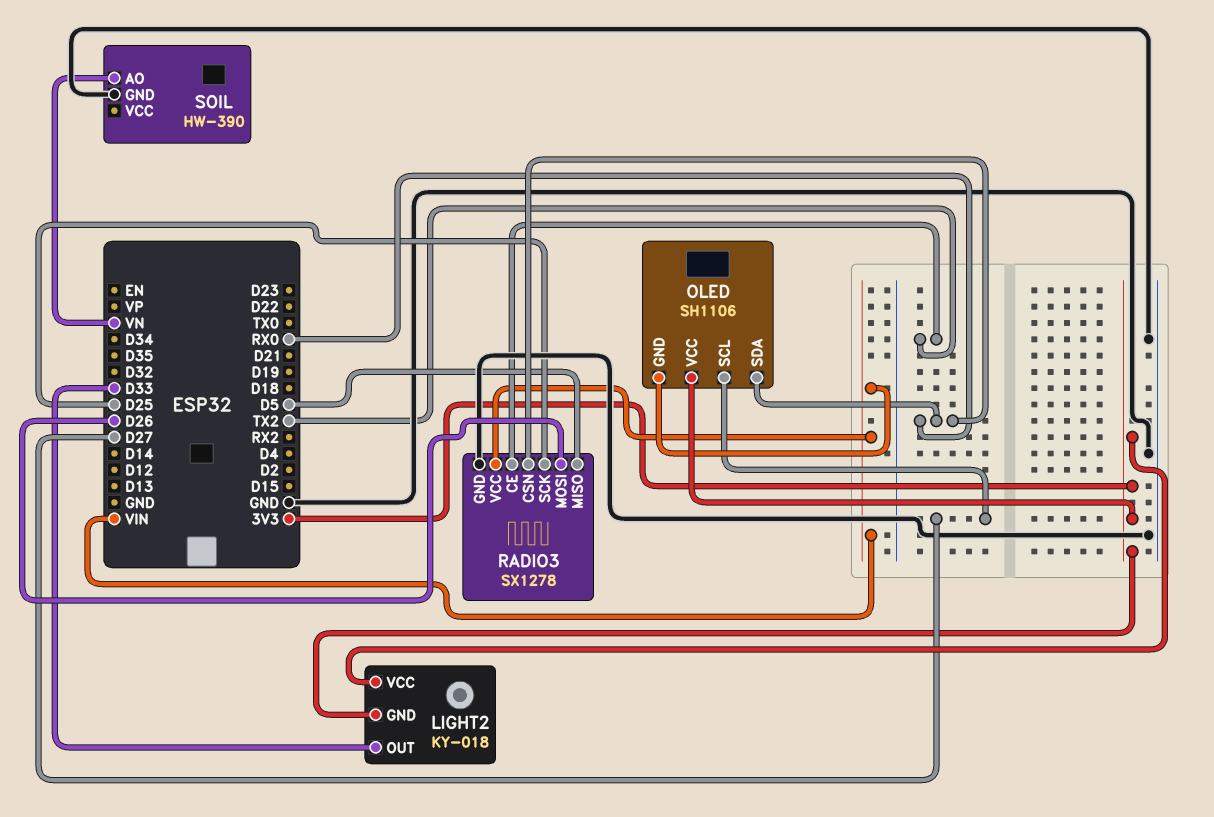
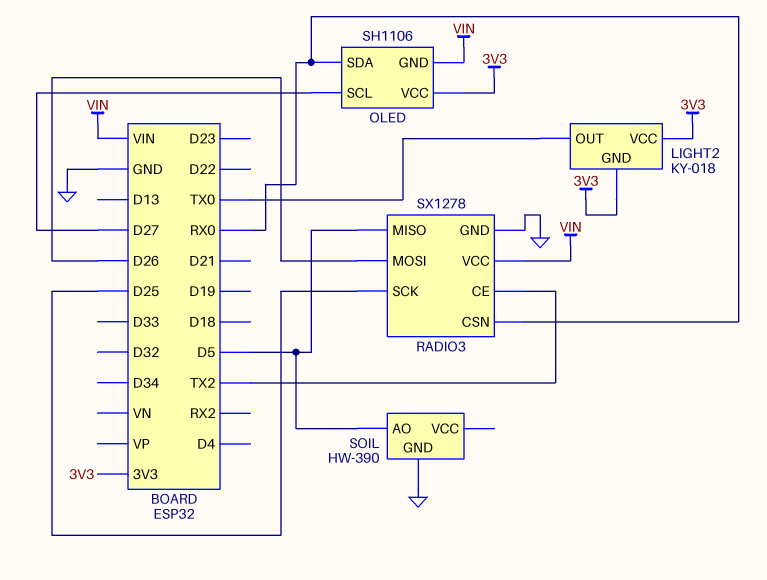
LIGHT2 pin OUT: D33 -> TX0
SOIL pin AO: VN -> D5

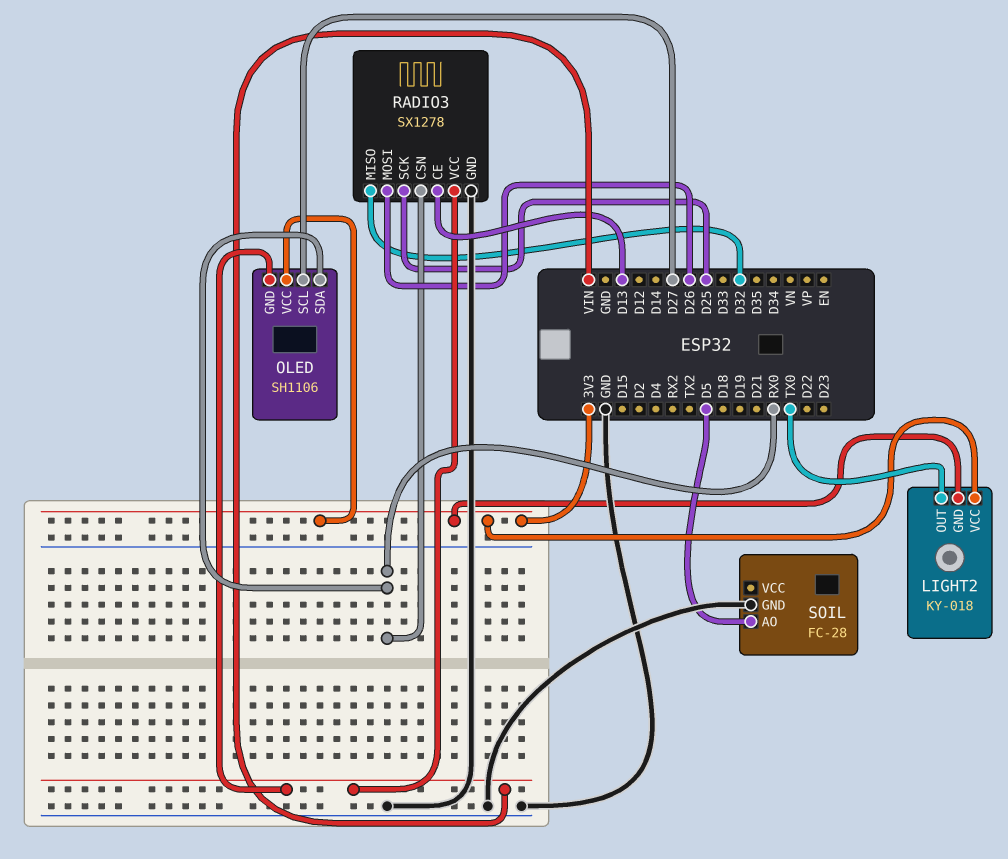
RADIO3 pin CE: TX2 -> D13
RADIO3 pin MISO: D5 -> D32
SOIL: HW-390 -> FC-28

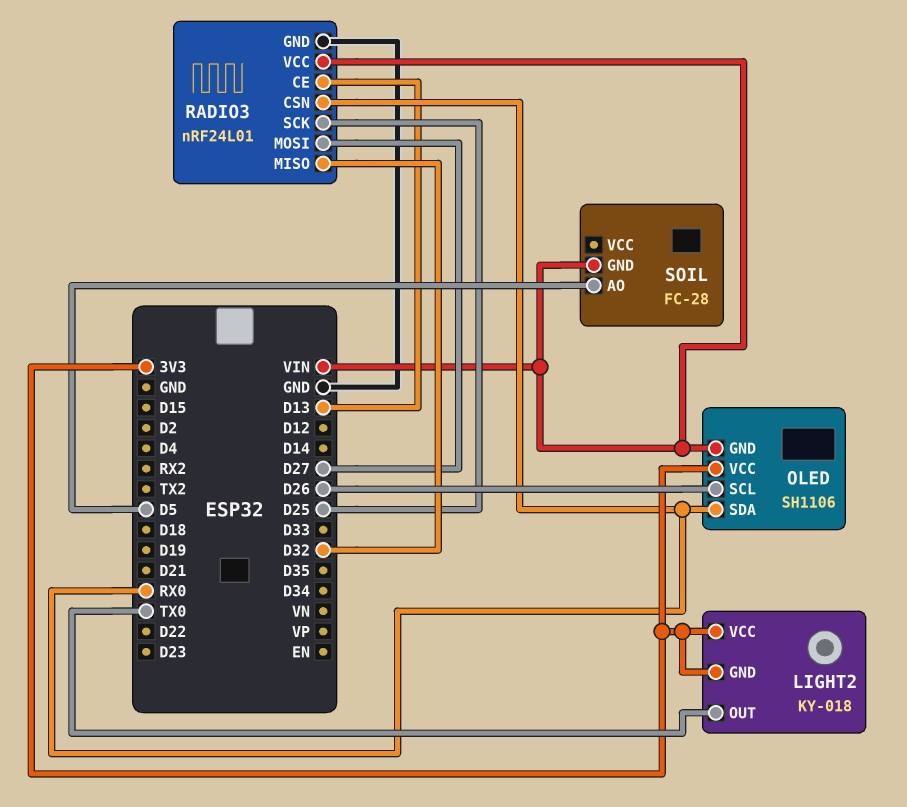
OLED pin SCL: D27 -> D26
RADIO3: SX1278 -> nRF24L01
RADIO3 pin MOSI: D26 -> D27
SOIL pin GND: GND -> VIN

